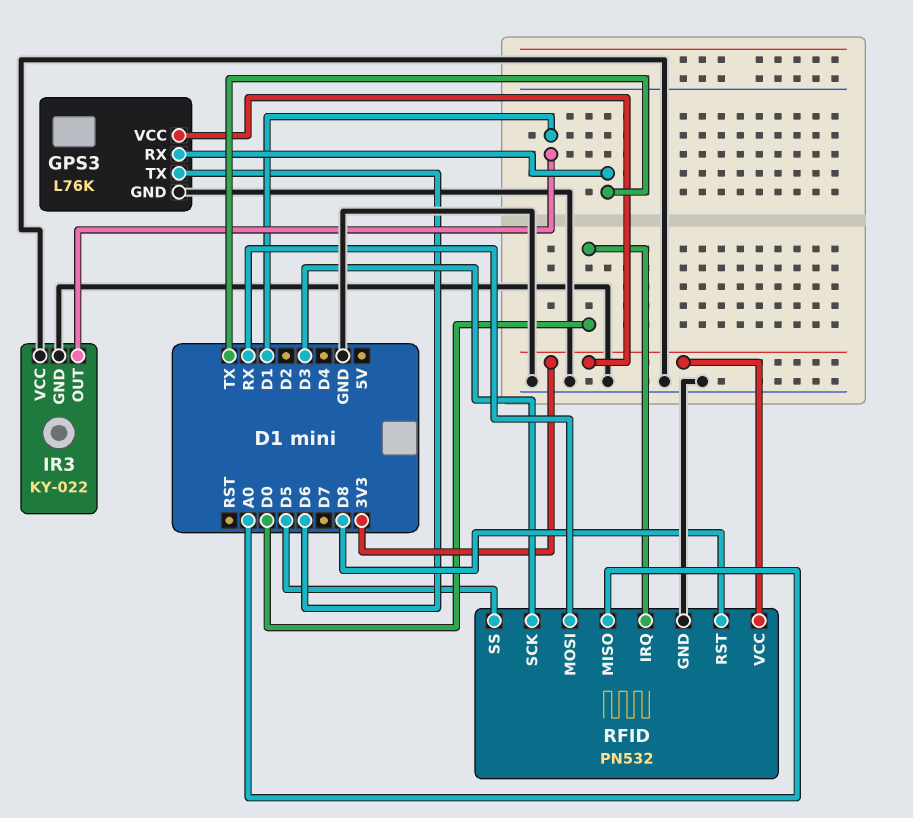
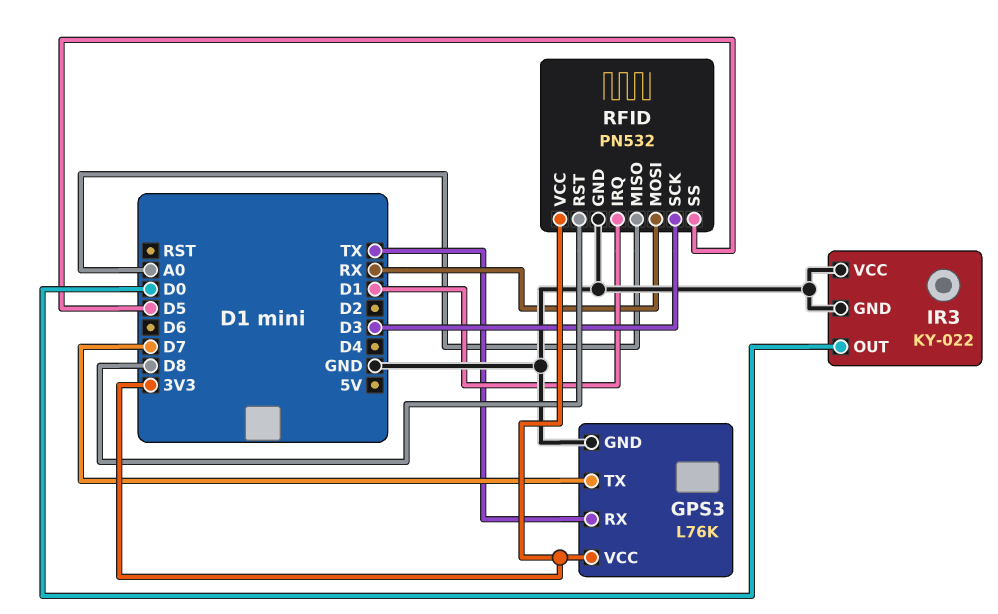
GPS3 pin TX: D6 -> D7
IR3 pin OUT: D1 -> D0
RFID pin IRQ: D0 -> D1

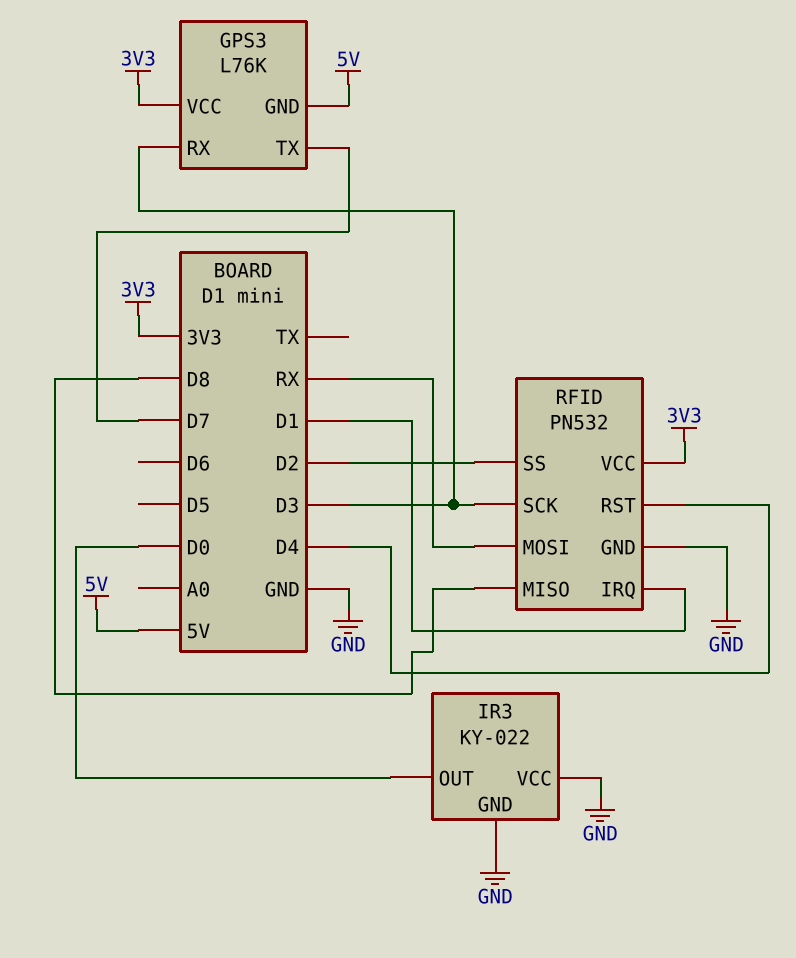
GPS3 pin GND: GND -> 5V
GPS3 pin RX: TX -> D3
RFID pin MISO: A0 -> D8
RFID pin RST: D8 -> D4
RFID pin SS: D5 -> D2

